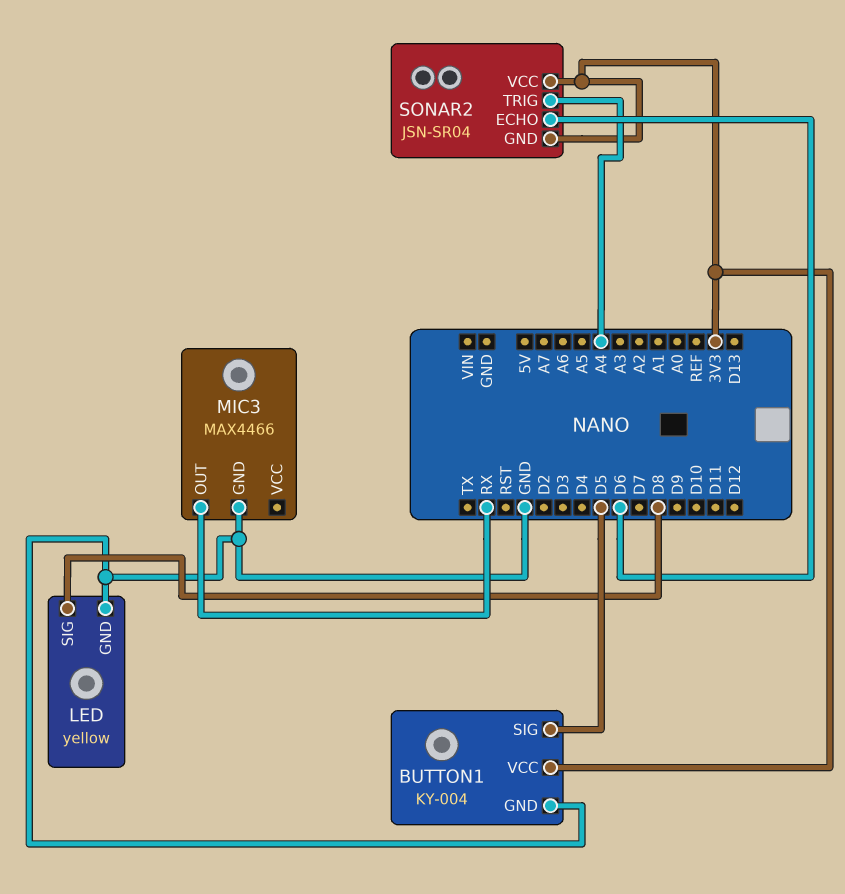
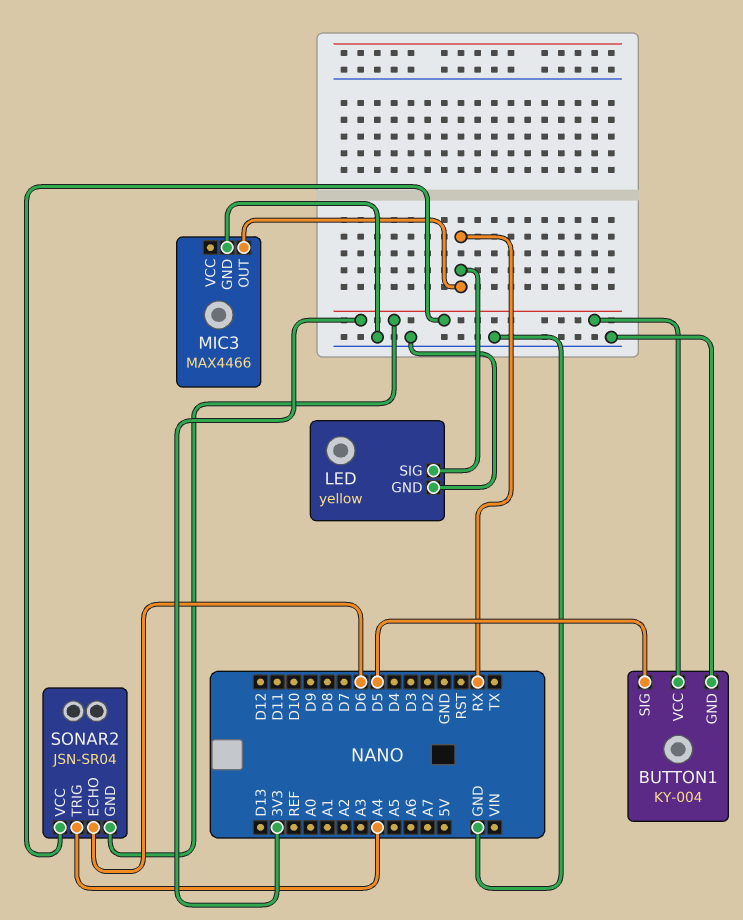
LED pin SIG: D8 -> RX

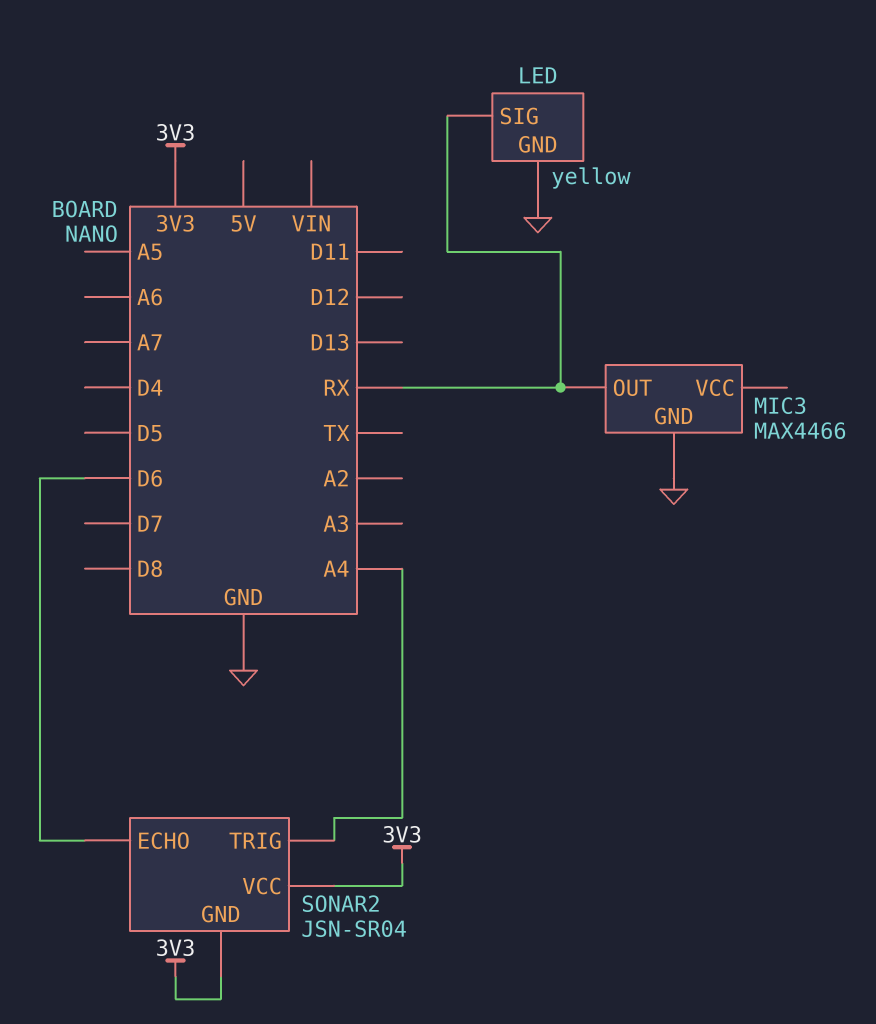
BUTTON1: KY-004 -> none
BUTTON1 pin GND: GND -> none
BUTTON1 pin SIG: D5 -> none
BUTTON1 pin VCC: 3V3 -> none

